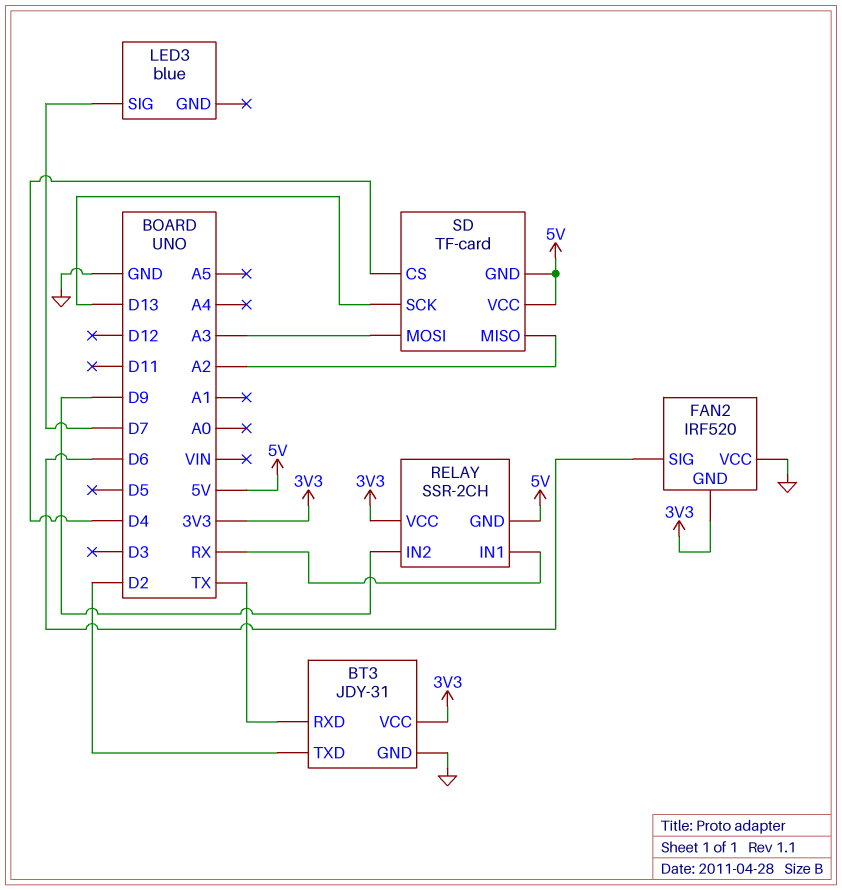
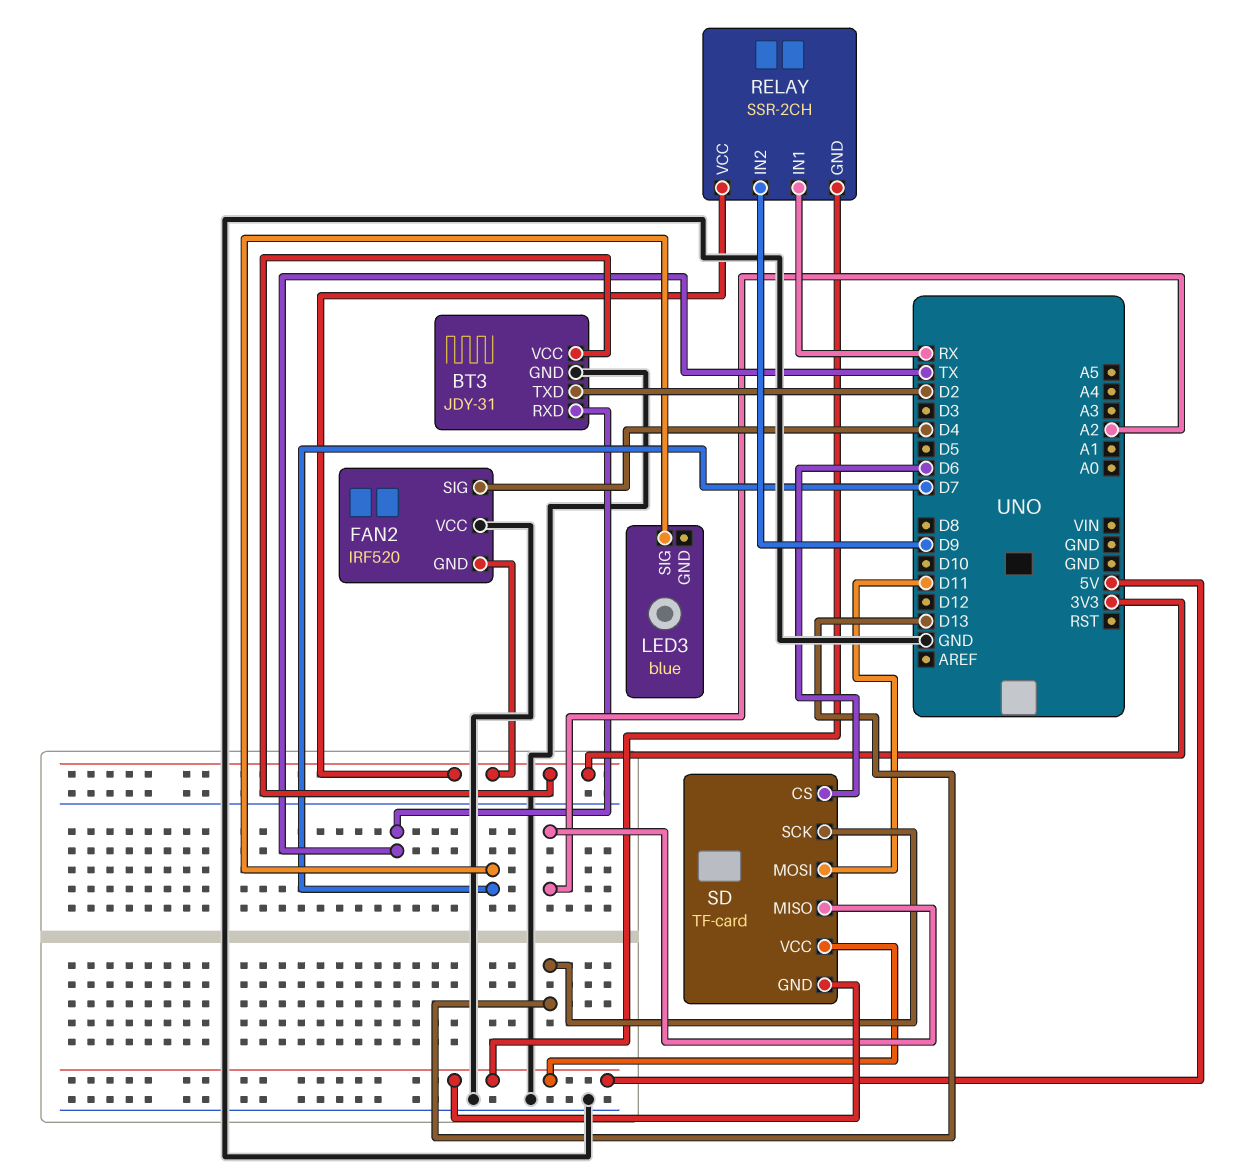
FAN2 pin SIG: D6 -> D4
SD pin CS: D4 -> D6
SD pin MOSI: A3 -> D11

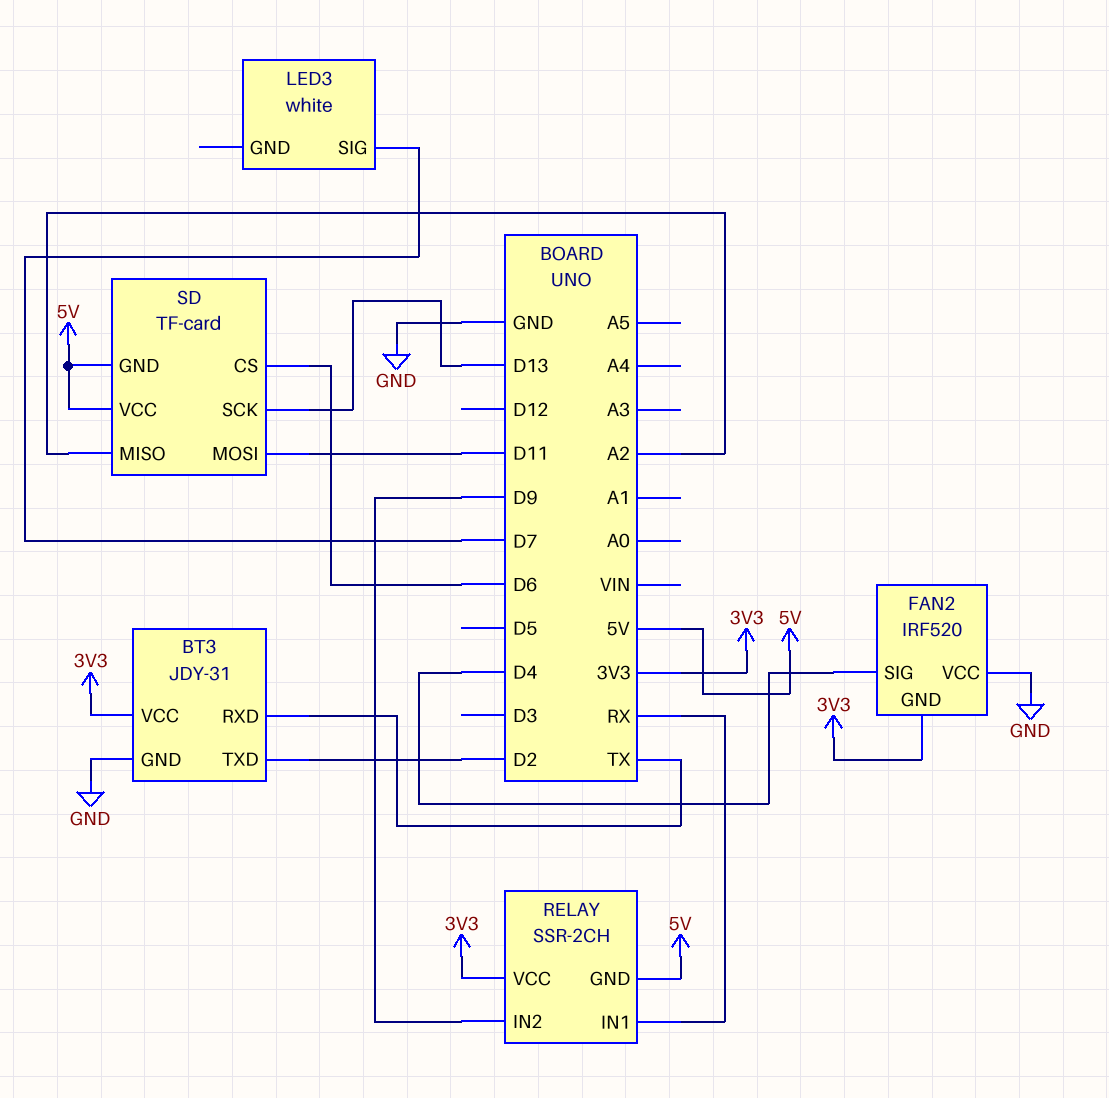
LED3: blue -> white

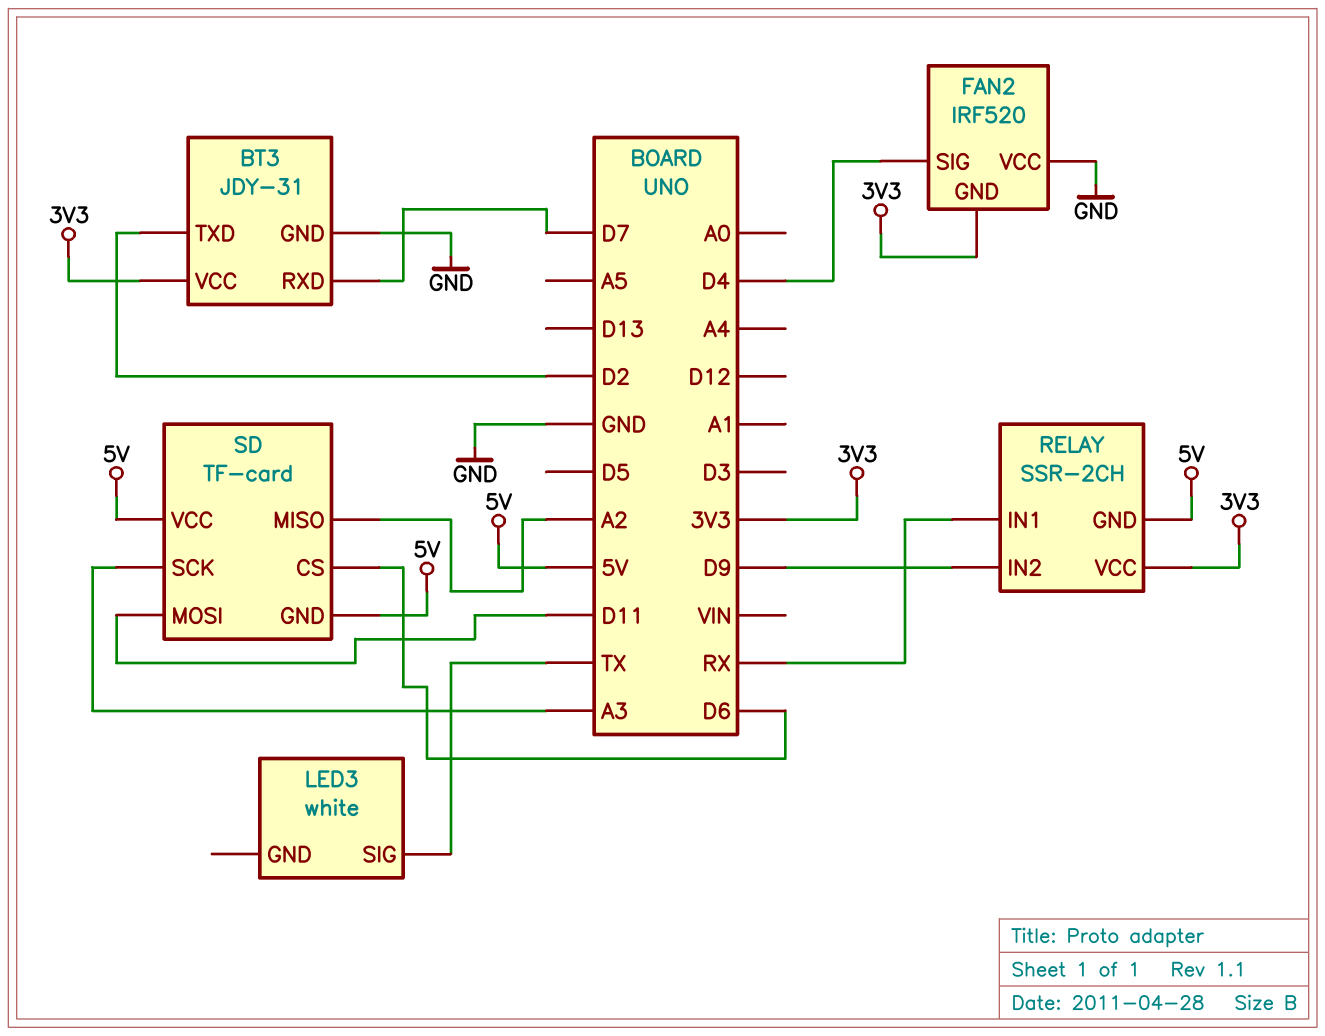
BT3 pin RXD: TX -> D7
LED3 pin SIG: D7 -> TX
SD pin SCK: D13 -> A3

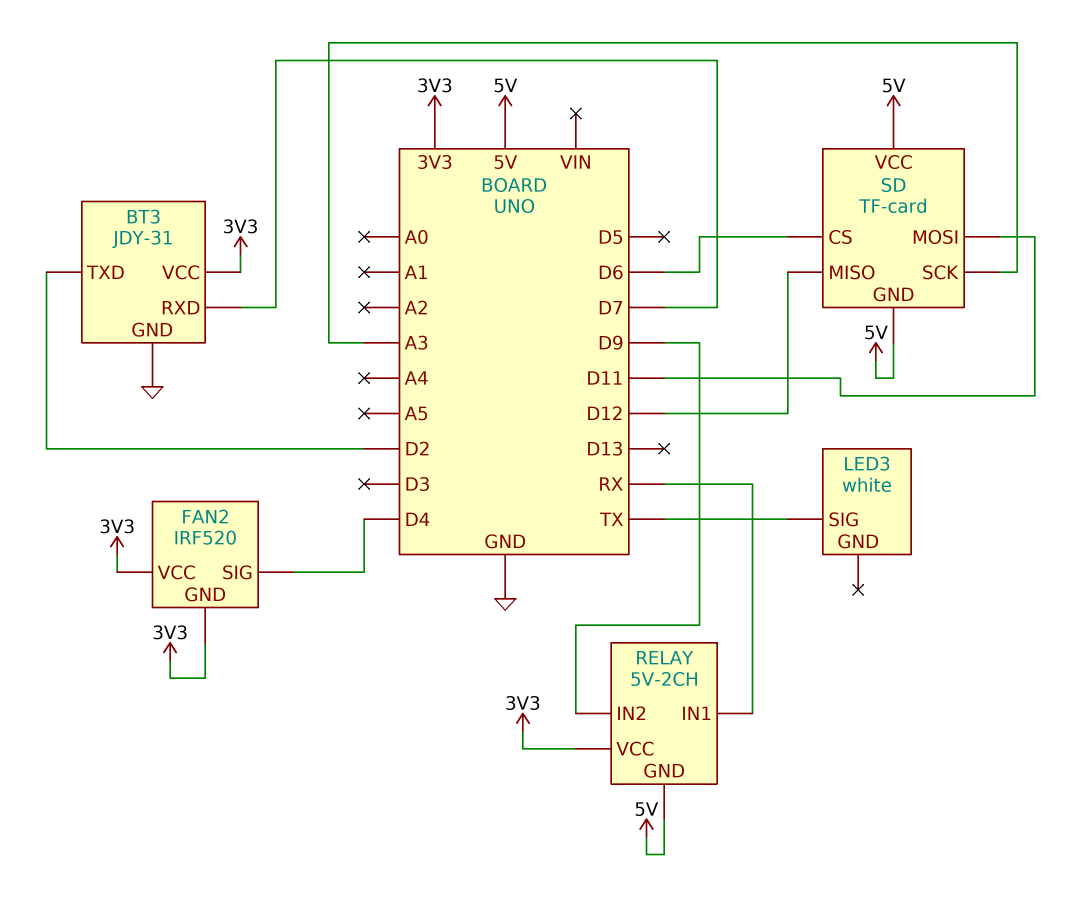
FAN2 pin VCC: GND -> 3V3
RELAY: SSR-2CH -> 5V-2CH
SD pin MISO: A2 -> D12

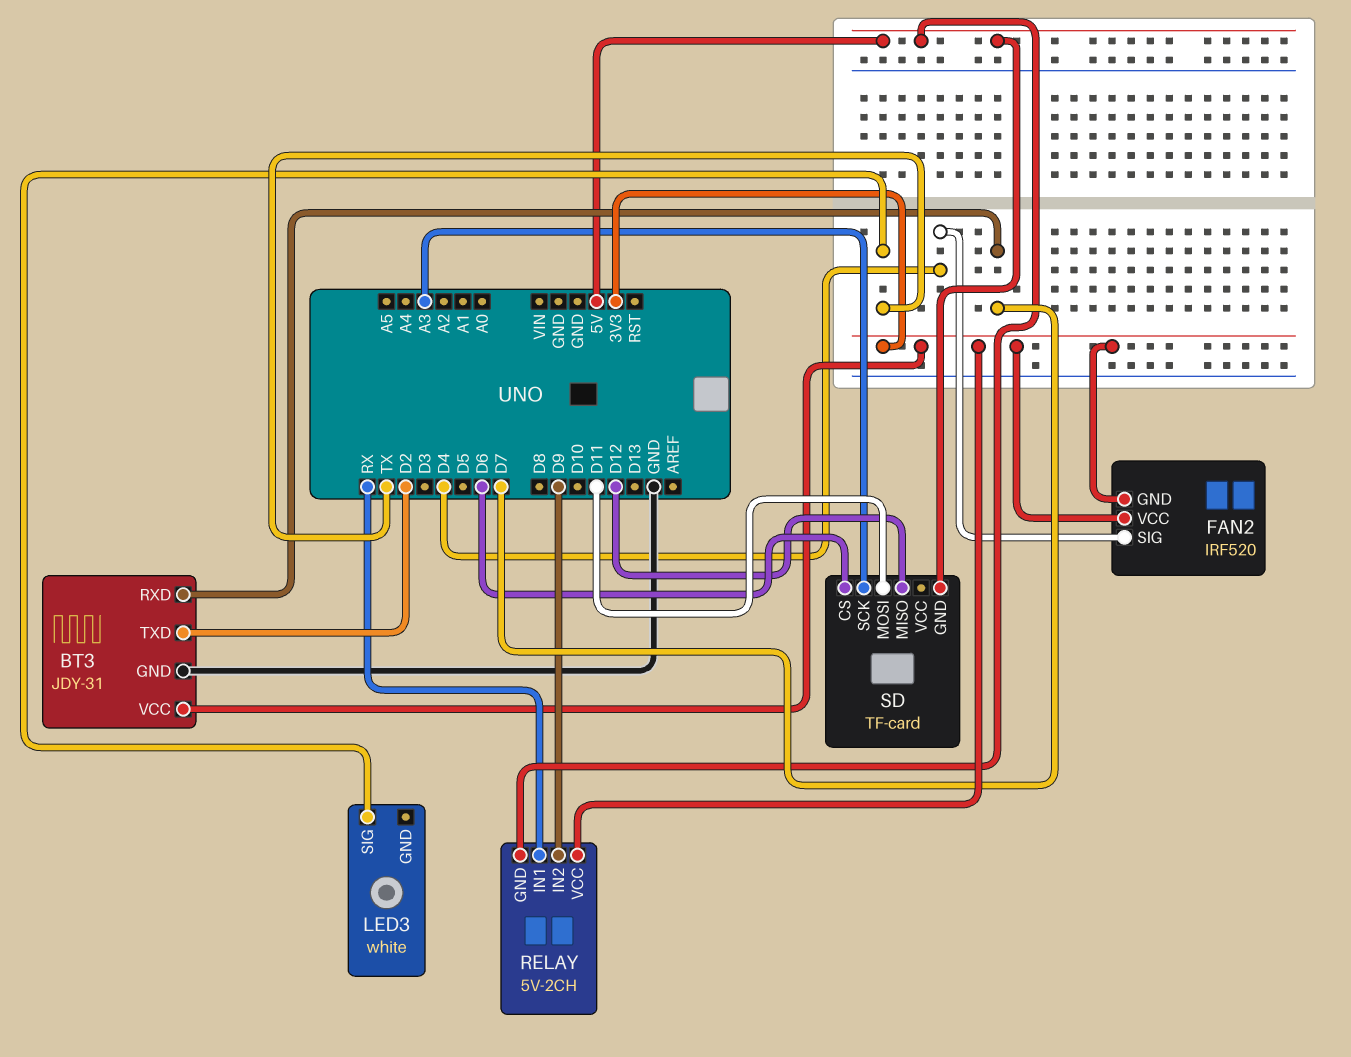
SD pin VCC: 5V -> none

